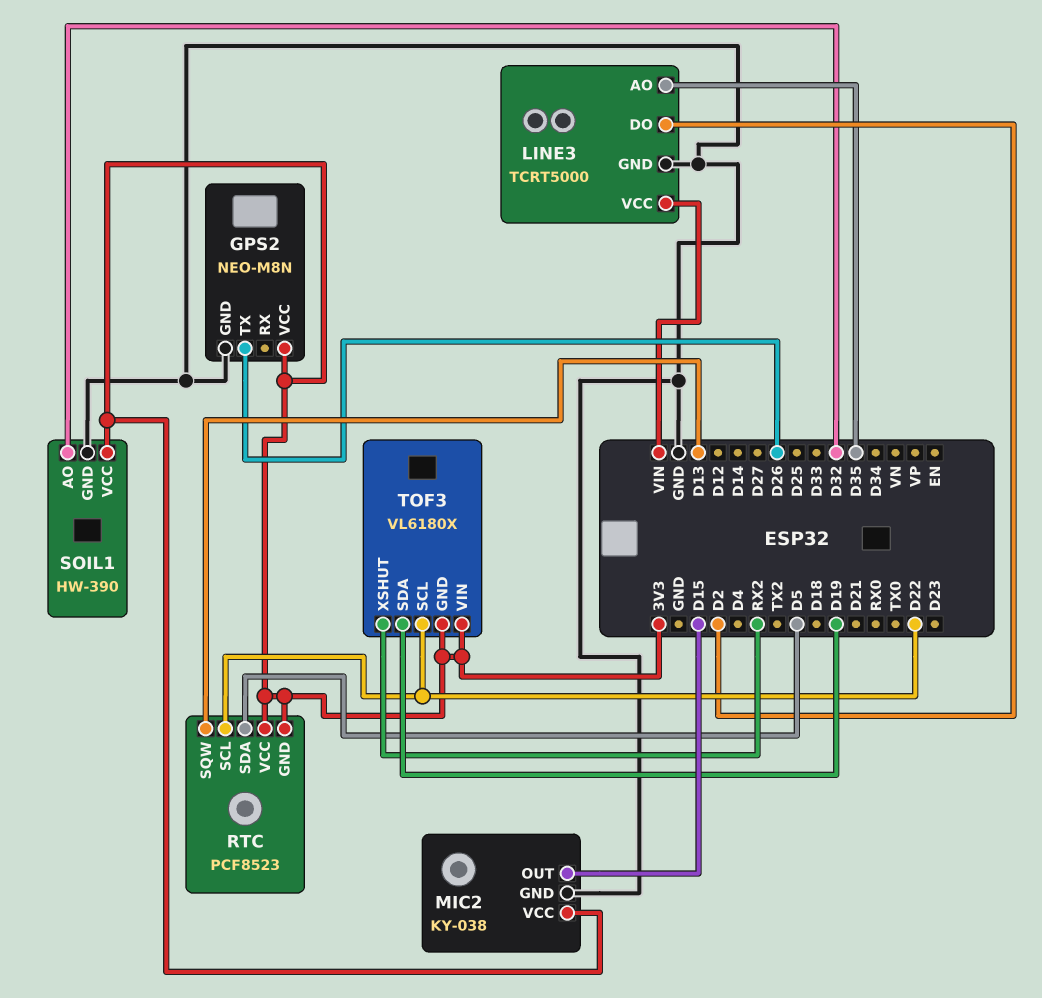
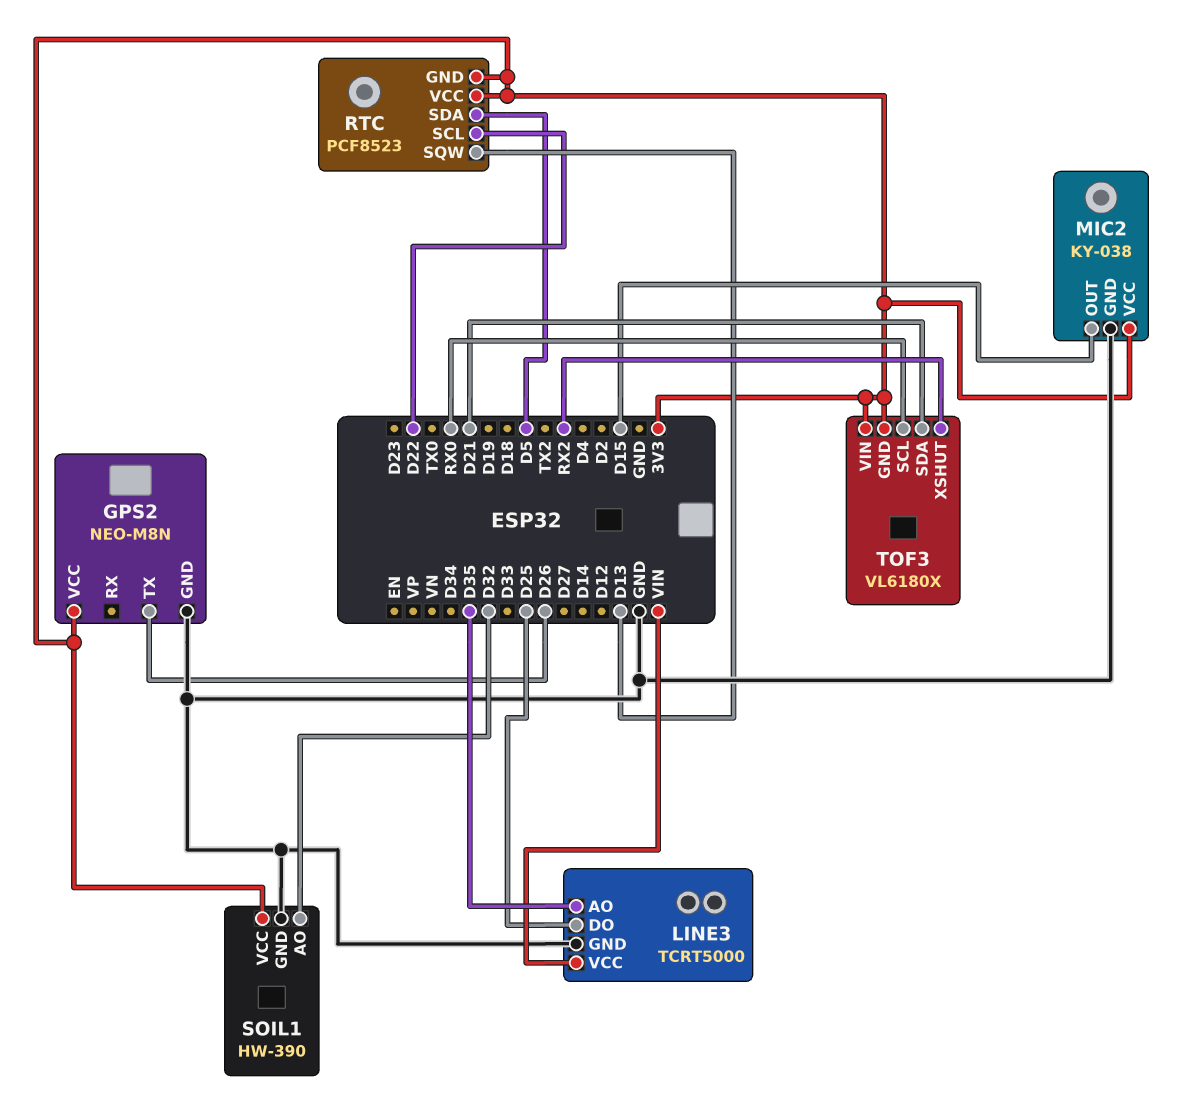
LINE3 pin DO: D2 -> D25
TOF3 pin SCL: D22 -> RX0
TOF3 pin SDA: D19 -> D21

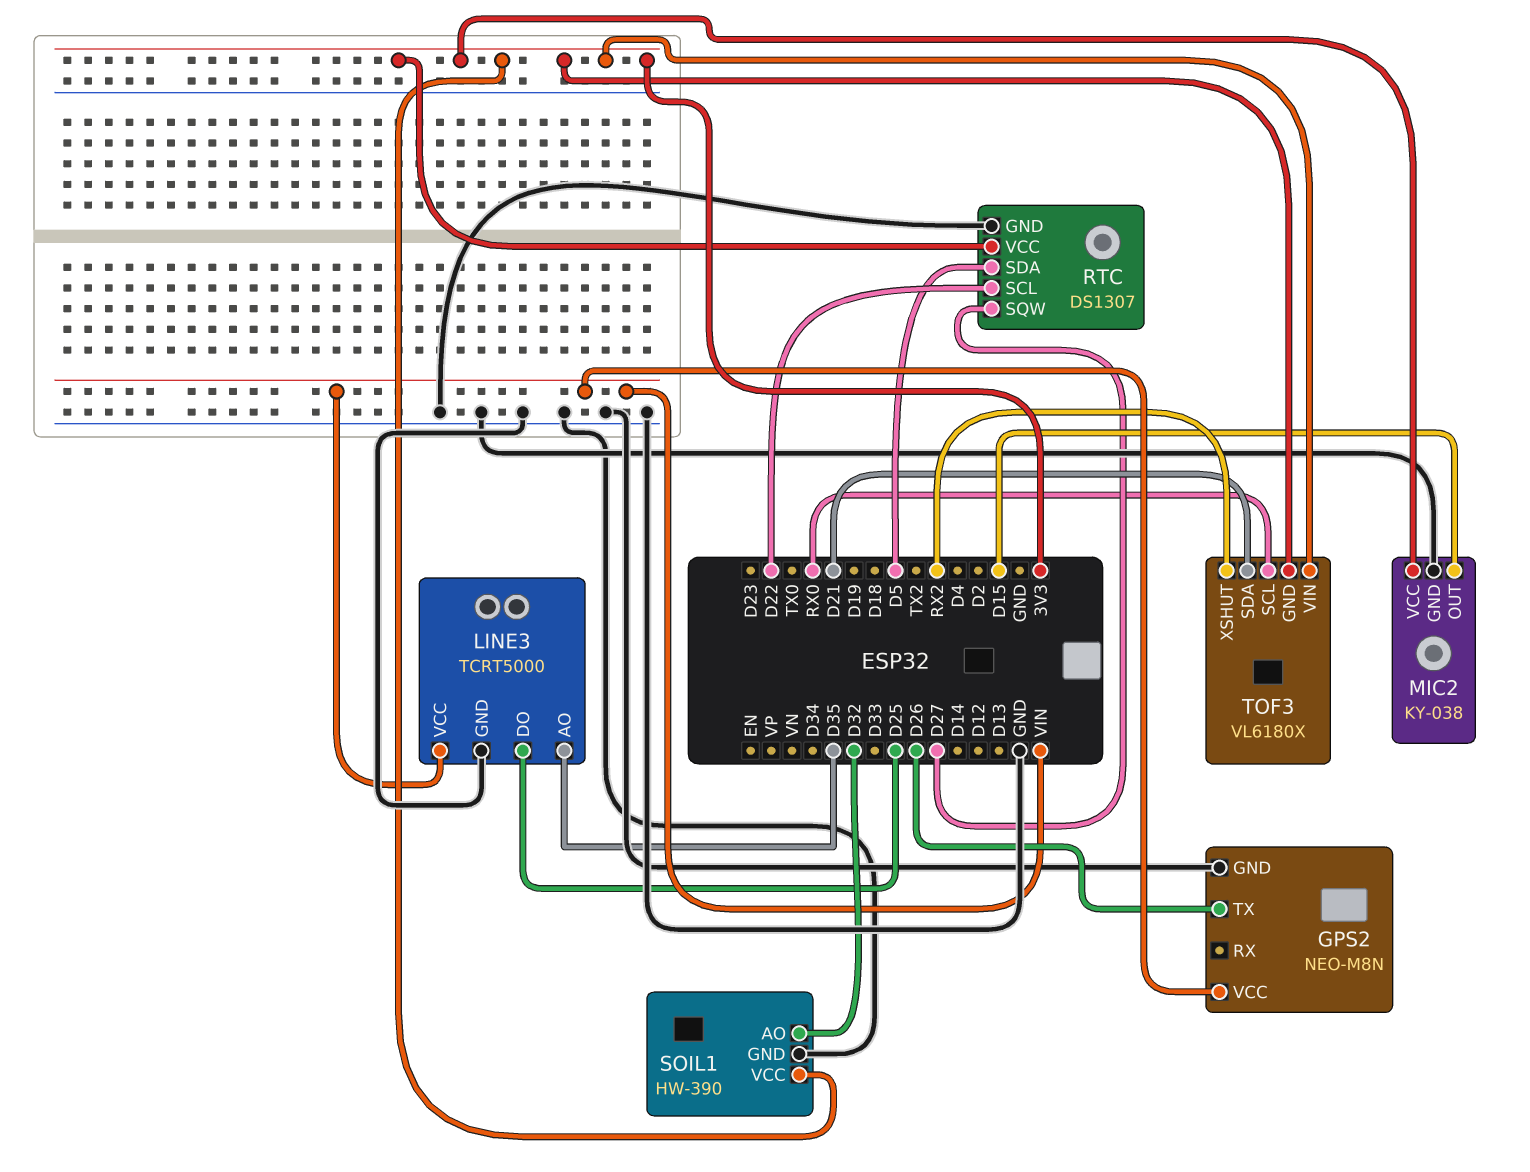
GPS2 pin VCC: 3V3 -> VIN
RTC: PCF8523 -> DS1307
RTC pin GND: 3V3 -> GND
RTC pin SQW: D13 -> D27

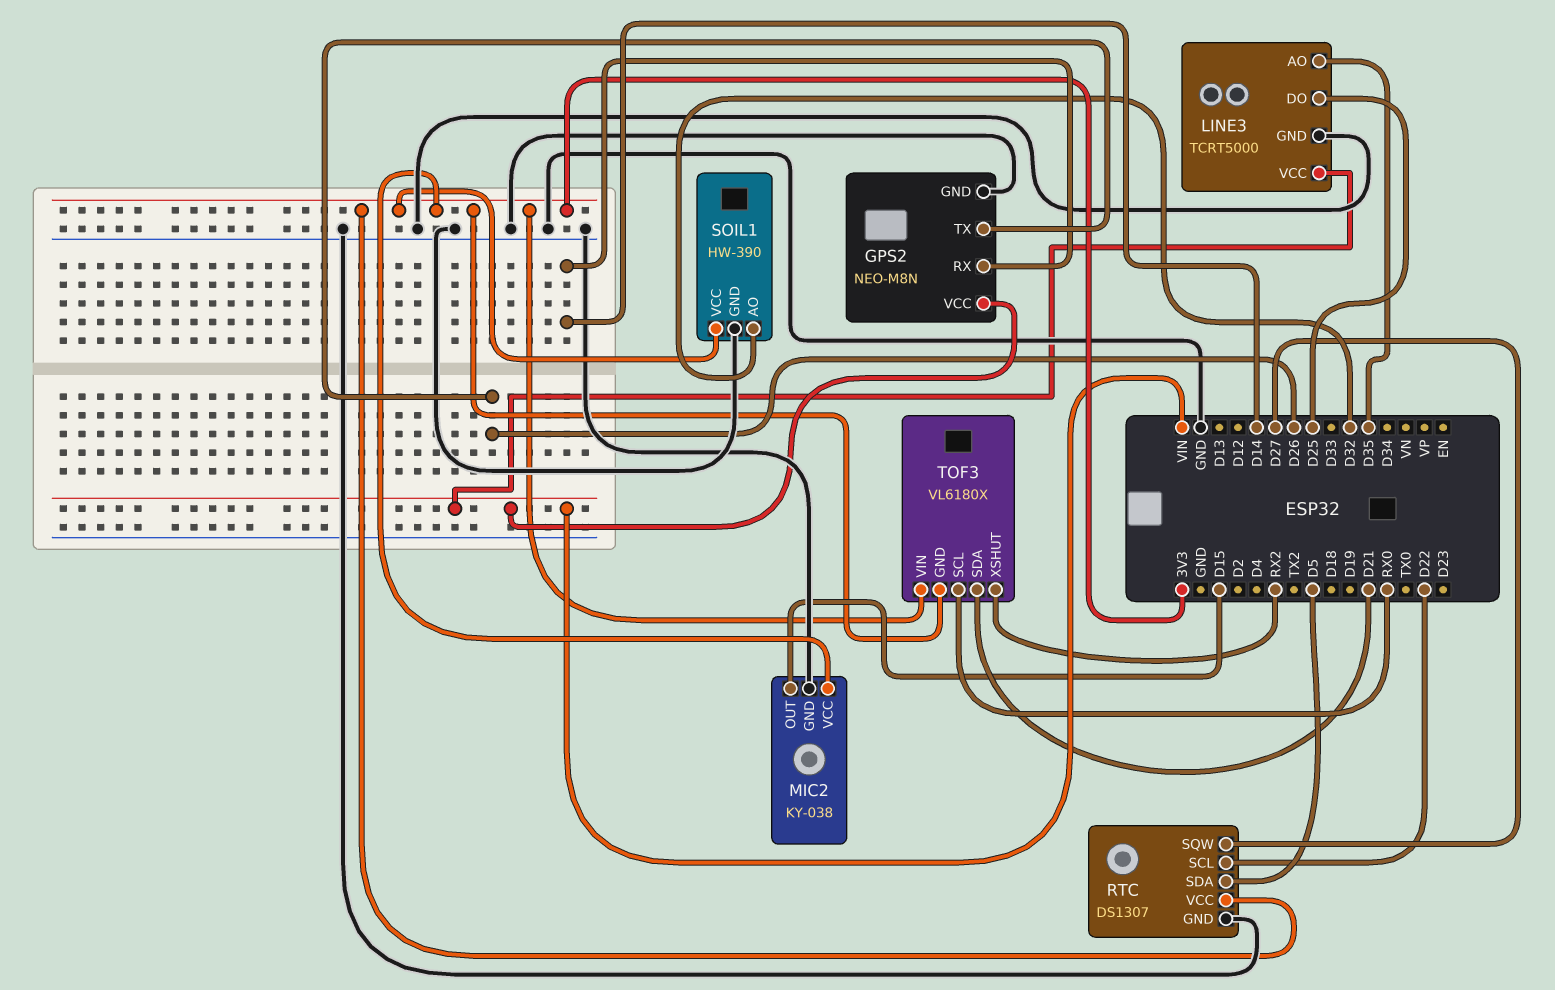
GPS2 pin RX: none -> D14

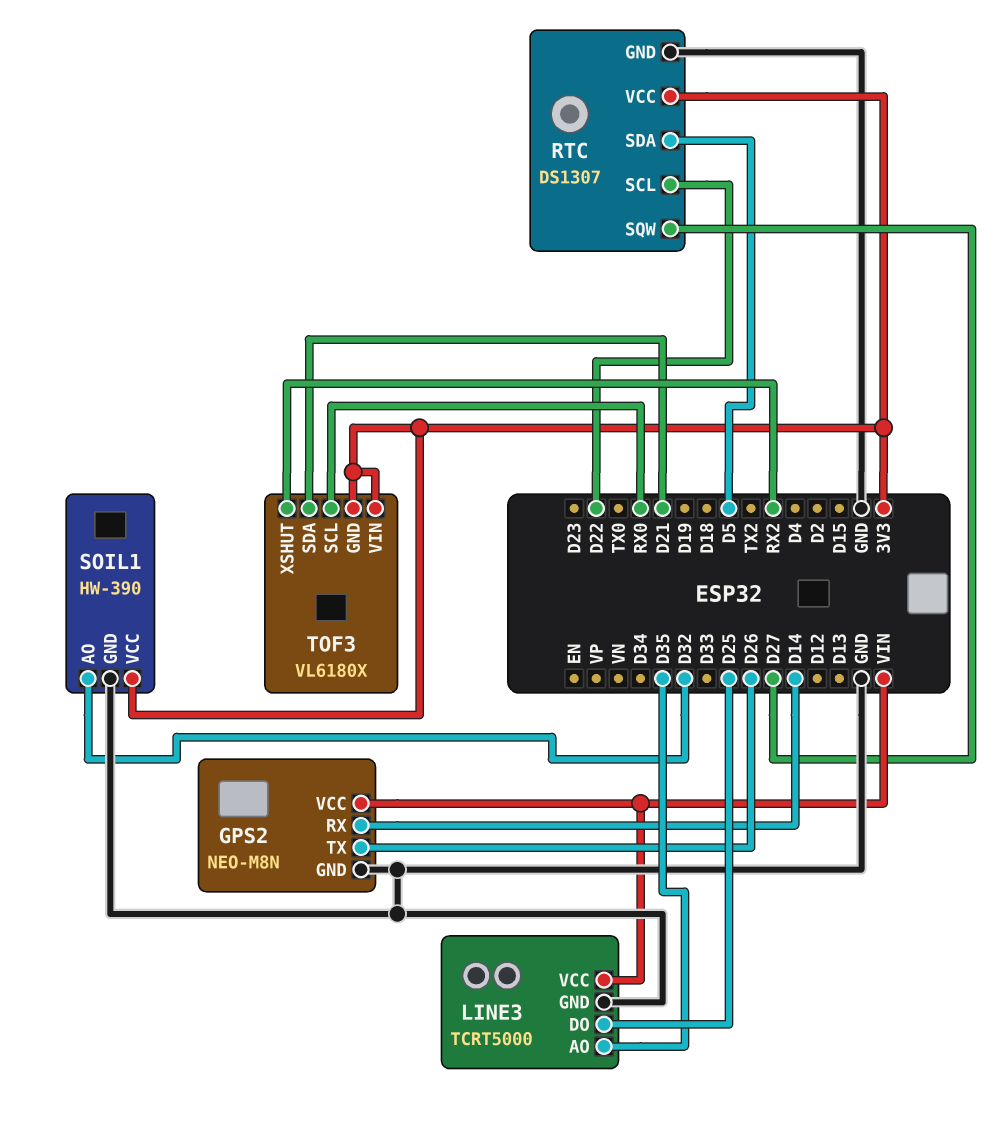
MIC2: KY-038 -> none
MIC2 pin GND: GND -> none
MIC2 pin OUT: D15 -> none
MIC2 pin VCC: 3V3 -> none

